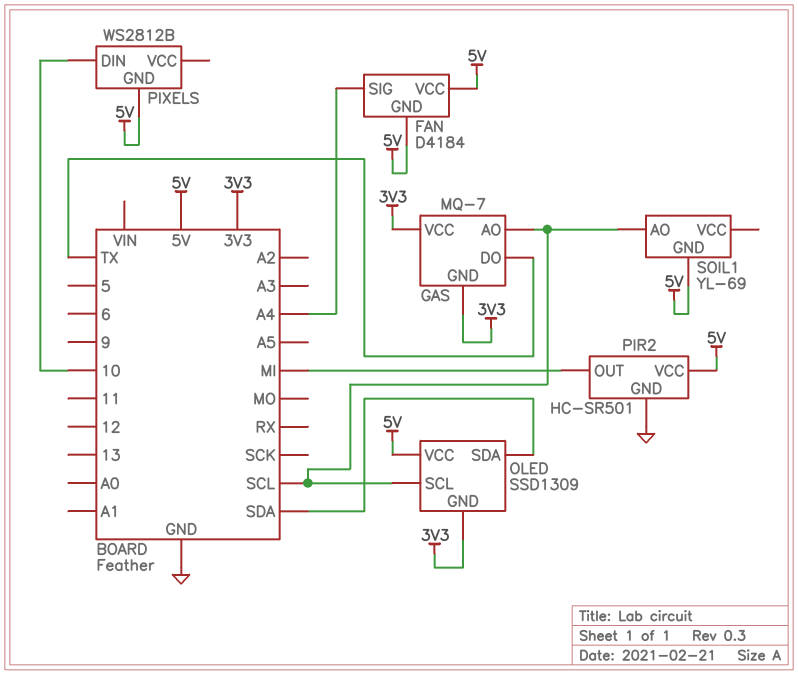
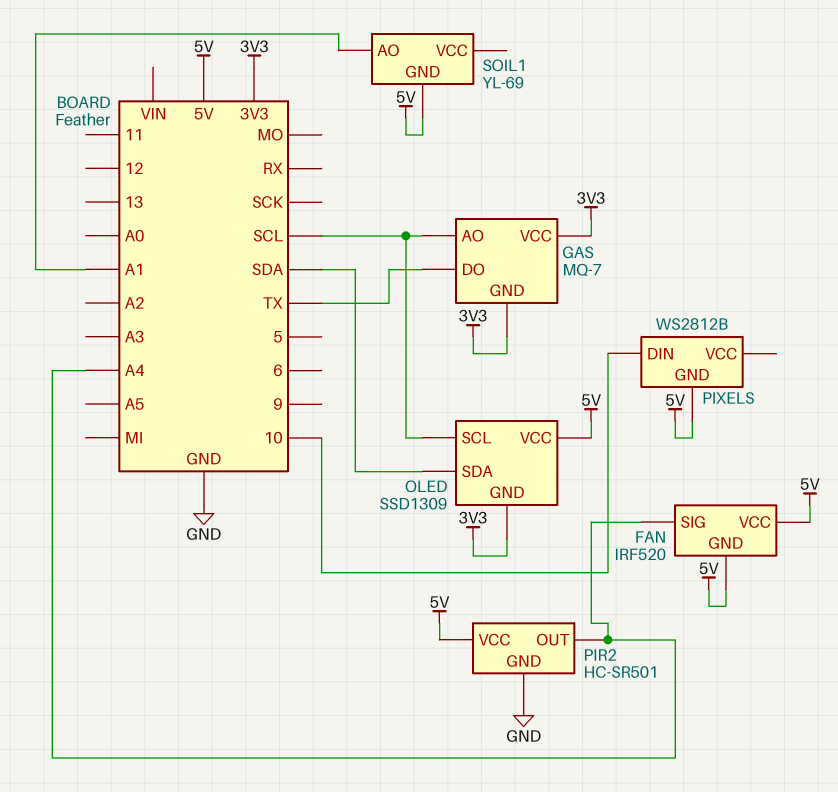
FAN: D4184 -> IRF520
PIR2 pin OUT: MI -> A4
SOIL1 pin AO: SCL -> A1

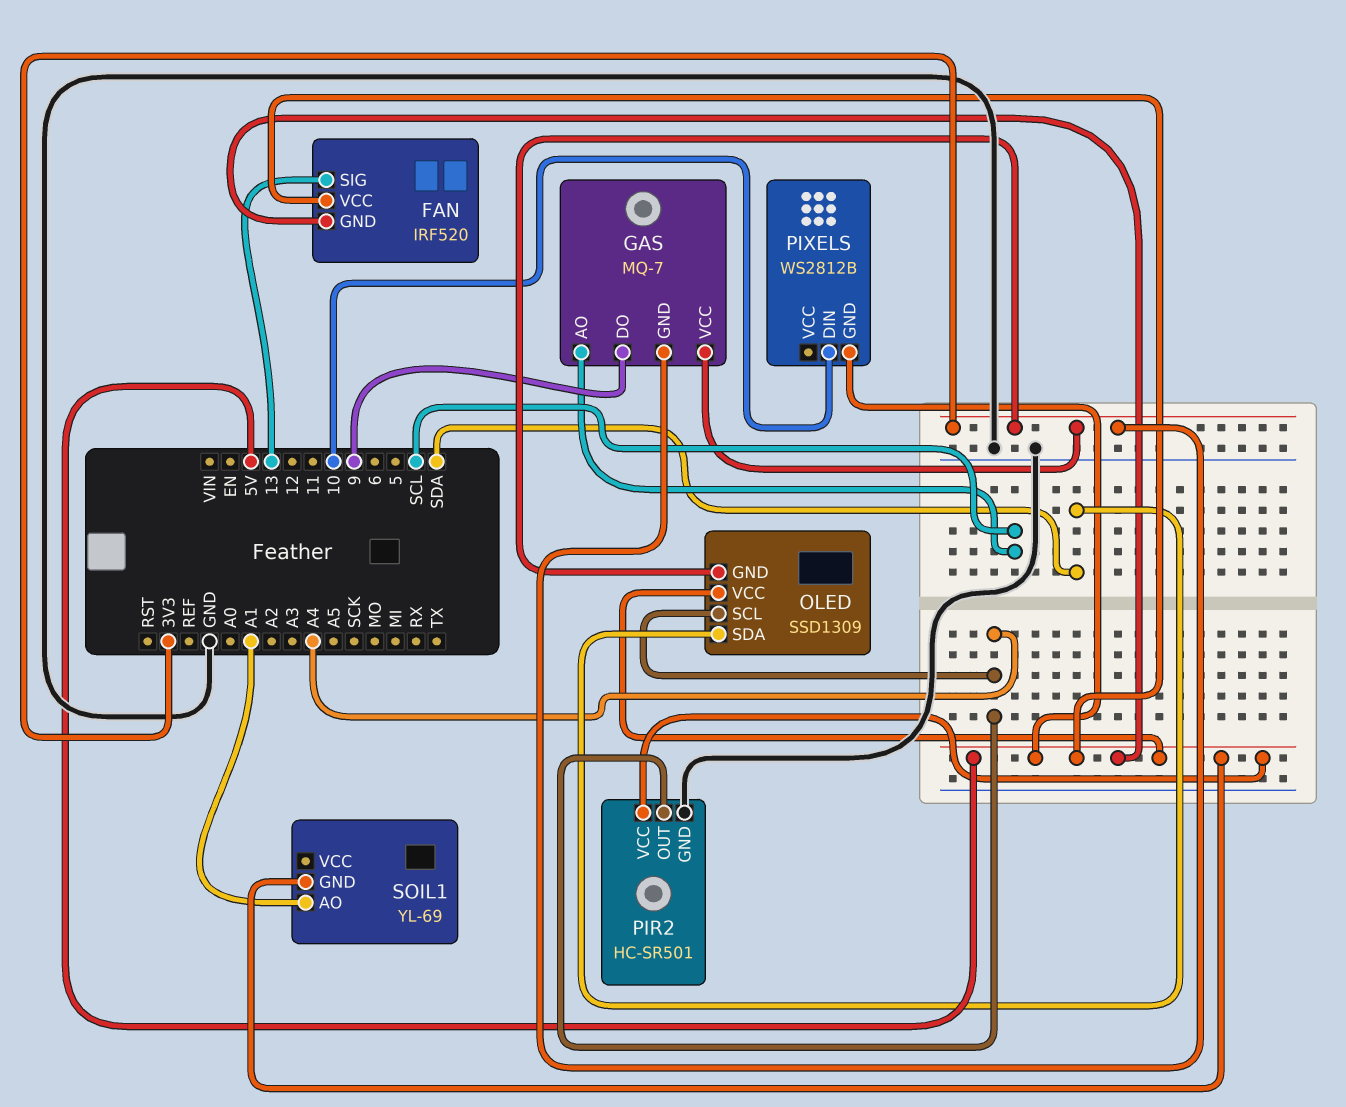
FAN pin SIG: A4 -> 13
GAS pin DO: TX -> 9
OLED pin SCL: SCL -> A4

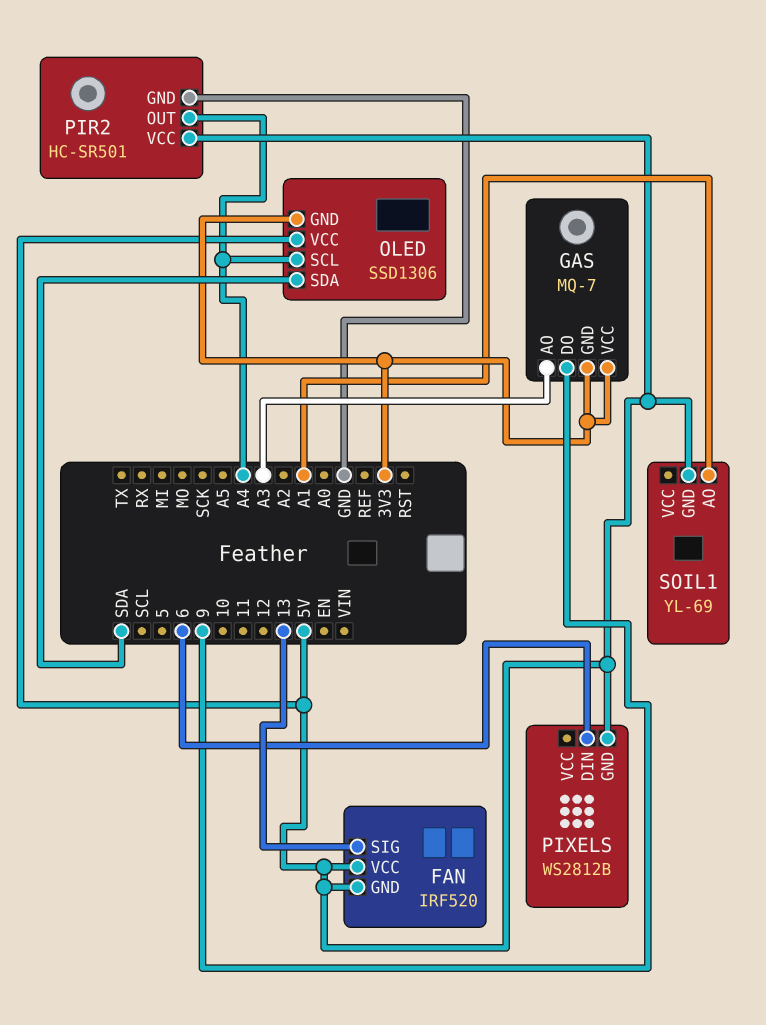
GAS pin AO: SCL -> A3
OLED: SSD1309 -> SSD1306
PIXELS pin DIN: 10 -> 6

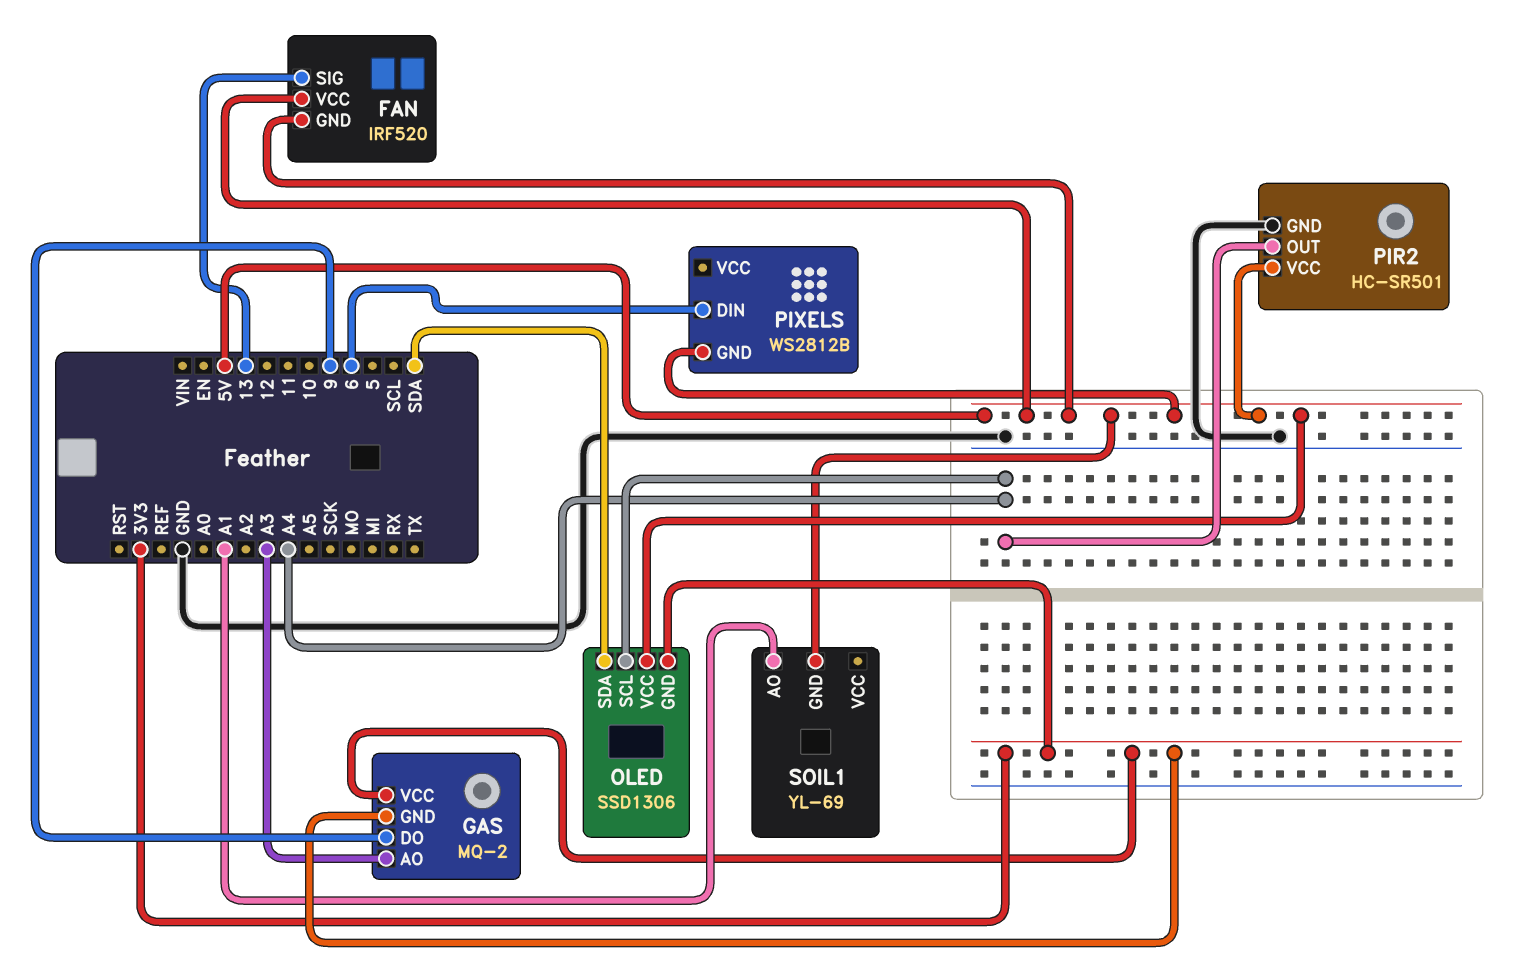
GAS: MQ-7 -> MQ-2

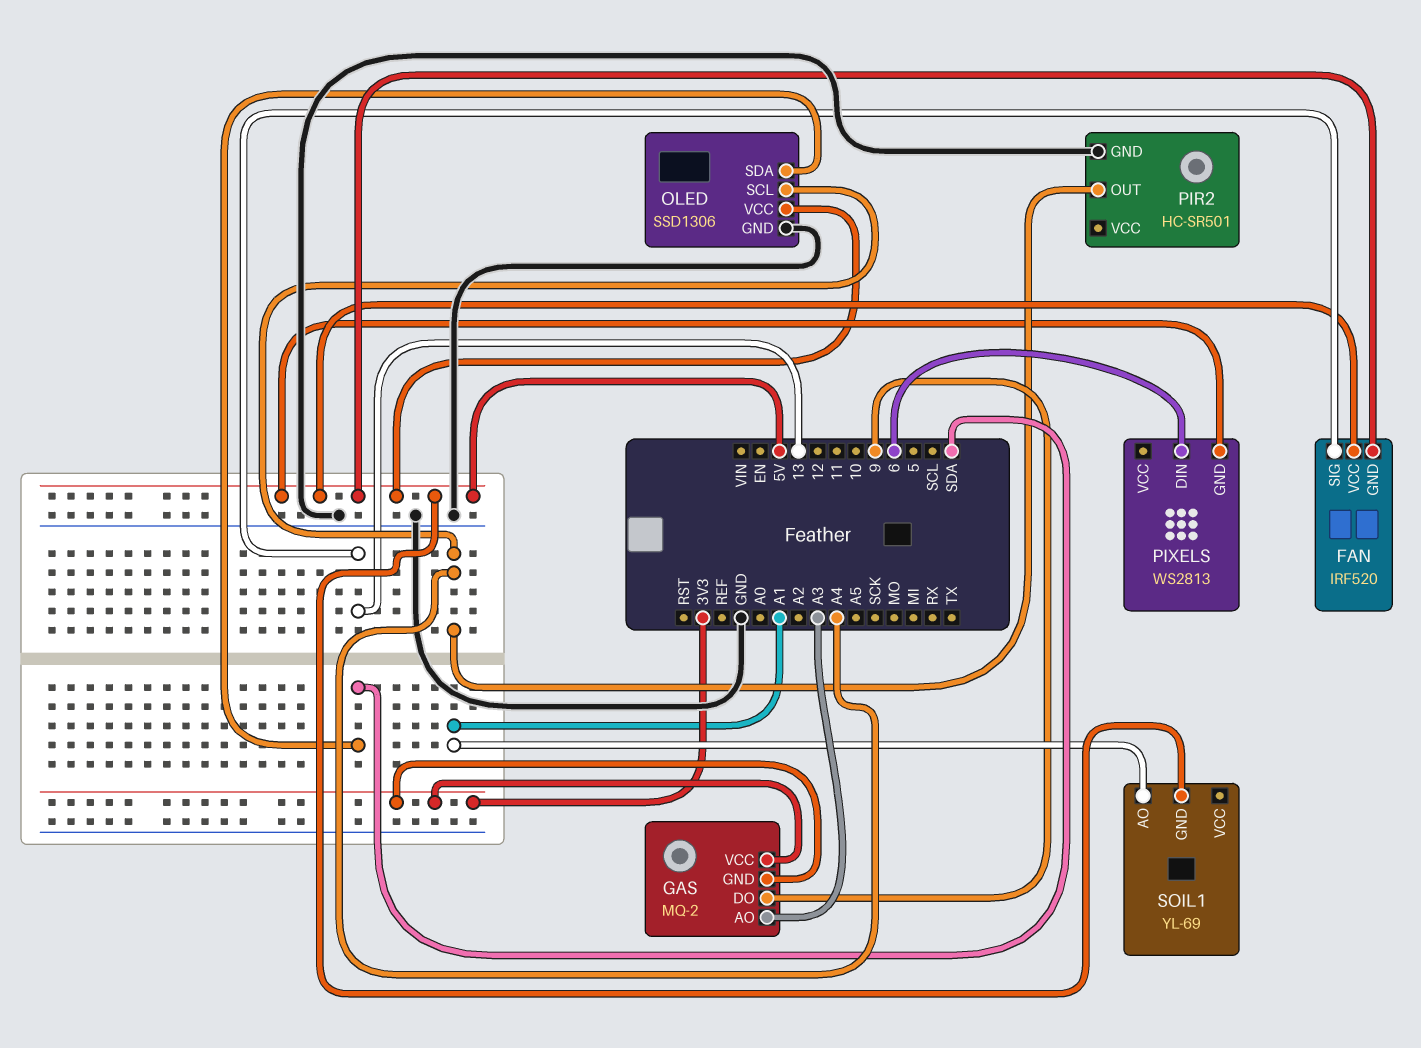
OLED pin GND: 3V3 -> GND
PIR2 pin VCC: 5V -> none
PIXELS: WS2812B -> WS2813

